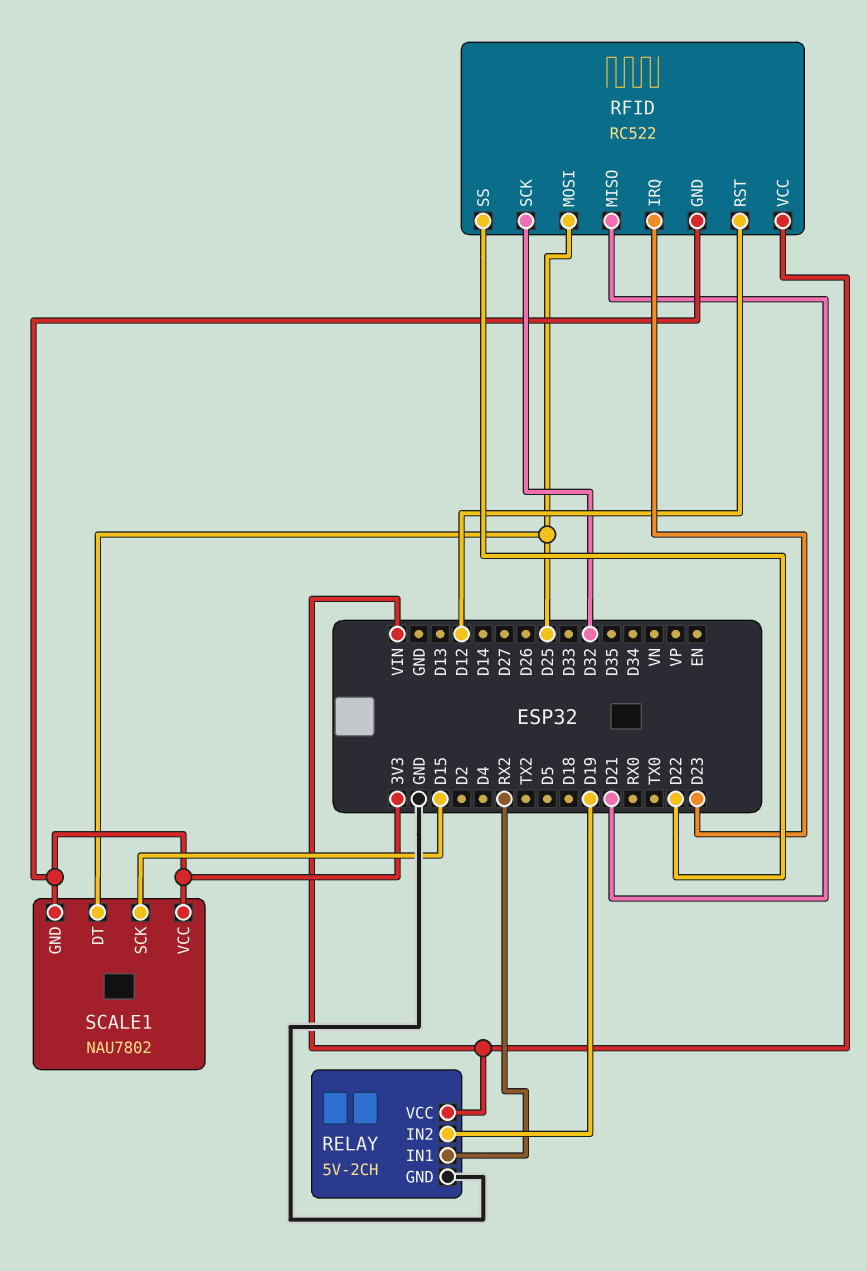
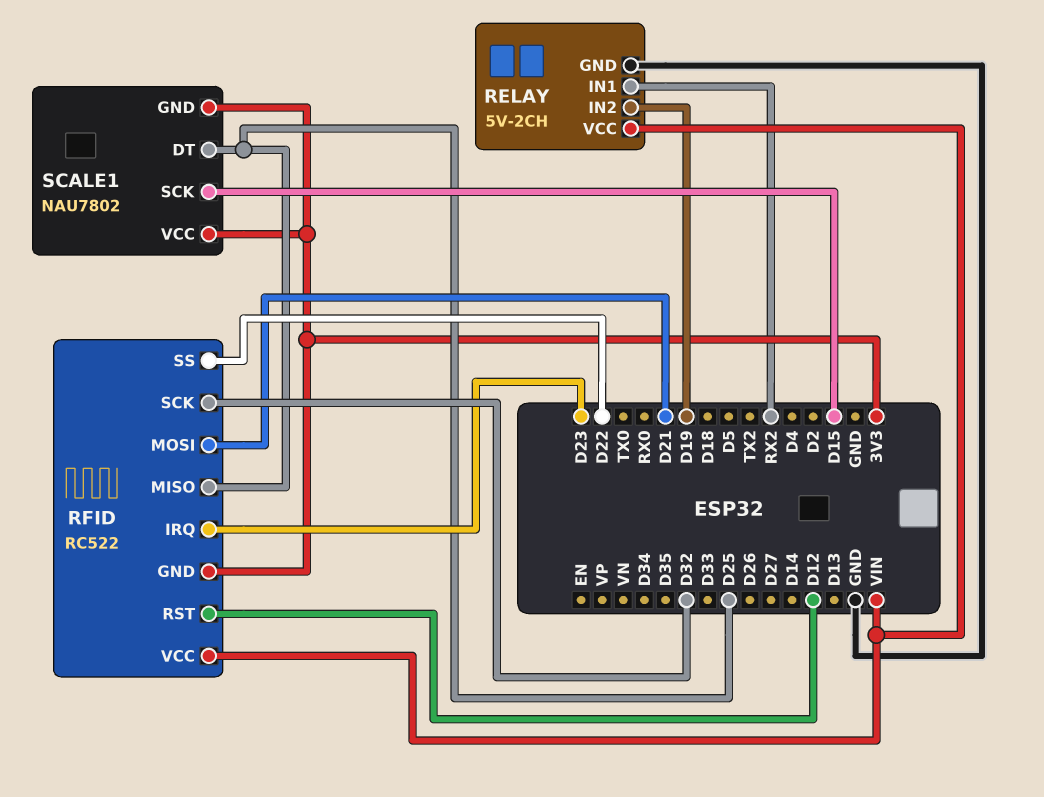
RFID pin MISO: D21 -> D25
RFID pin MOSI: D25 -> D21

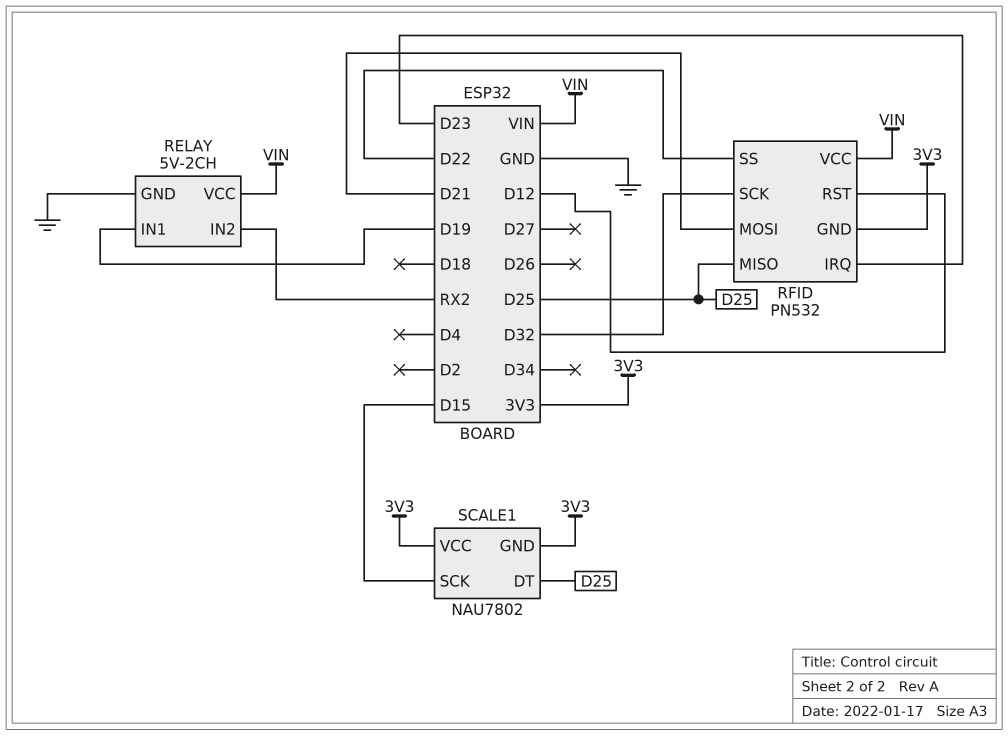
RELAY pin IN1: RX2 -> D19
RELAY pin IN2: D19 -> RX2
RFID: RC522 -> PN532

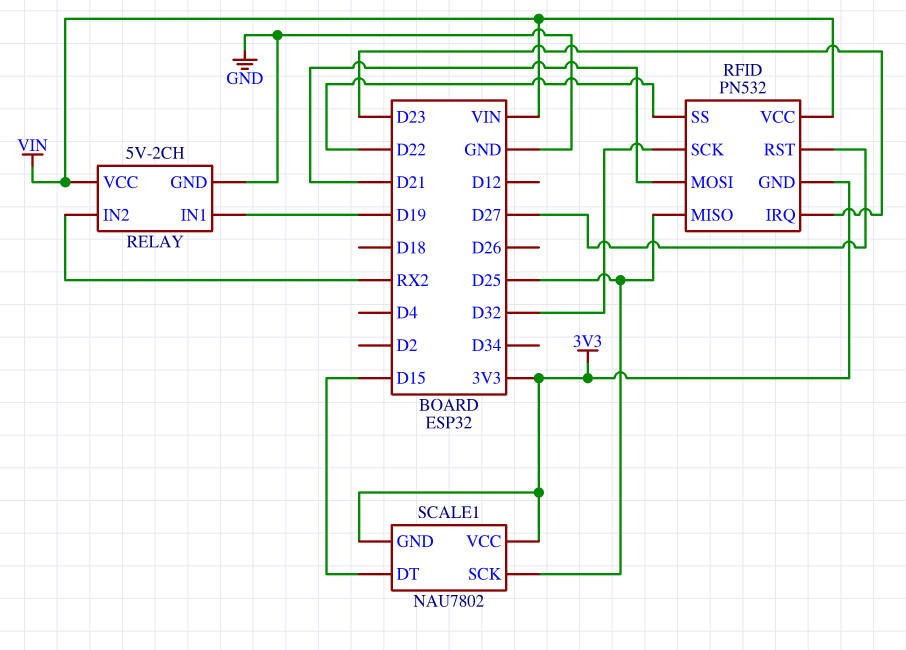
RFID pin RST: D12 -> D27
SCALE1 pin DT: D25 -> D15
SCALE1 pin SCK: D15 -> D25

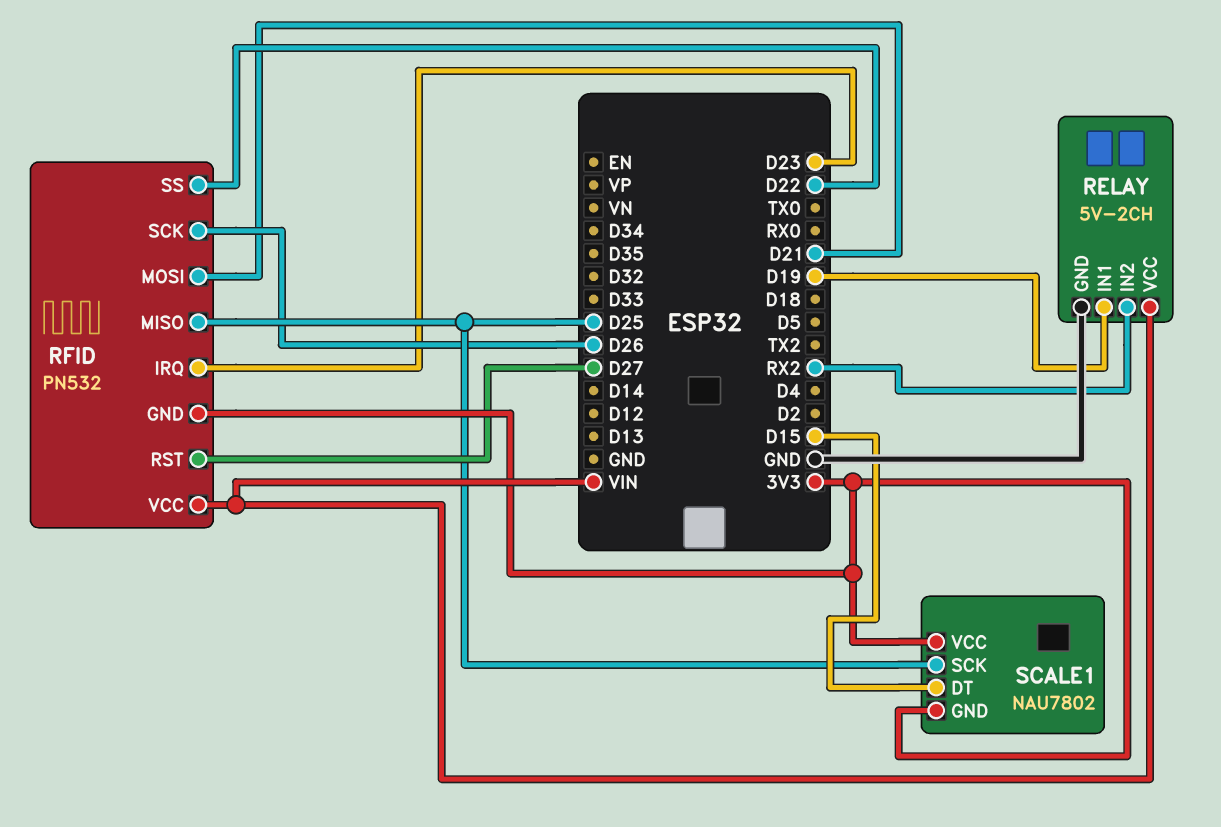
RFID pin SCK: D32 -> D26

